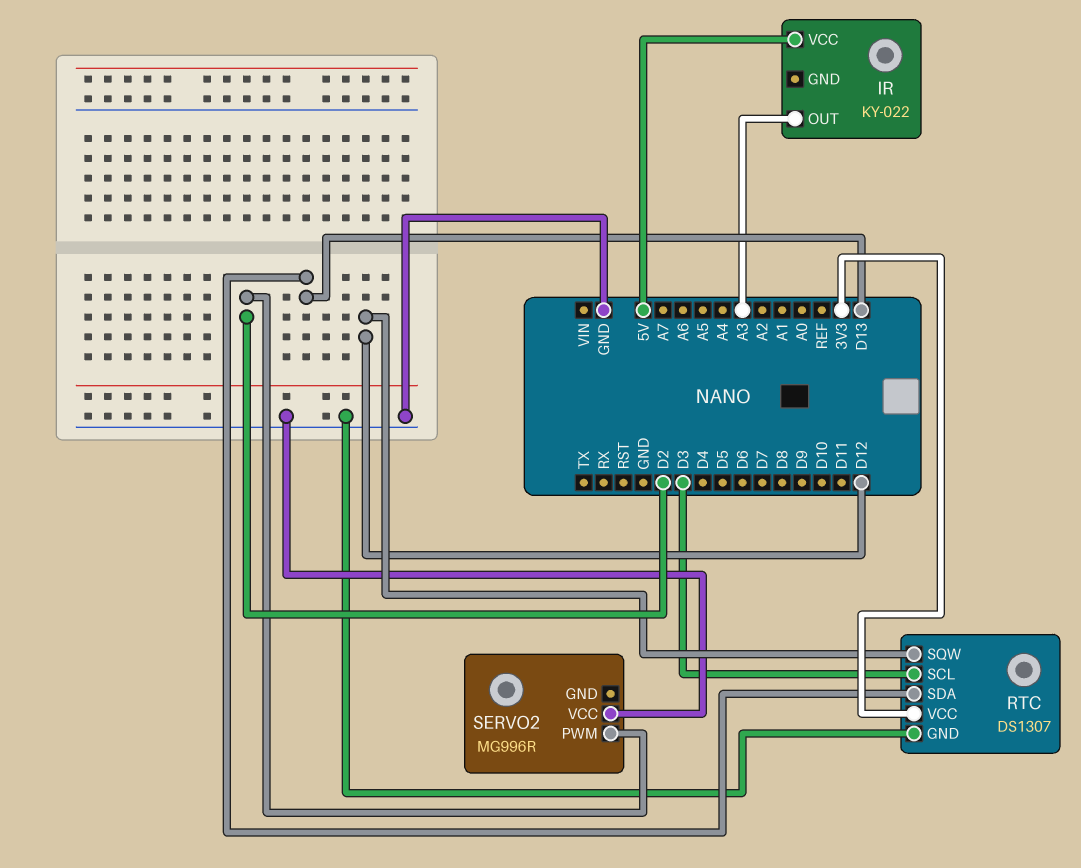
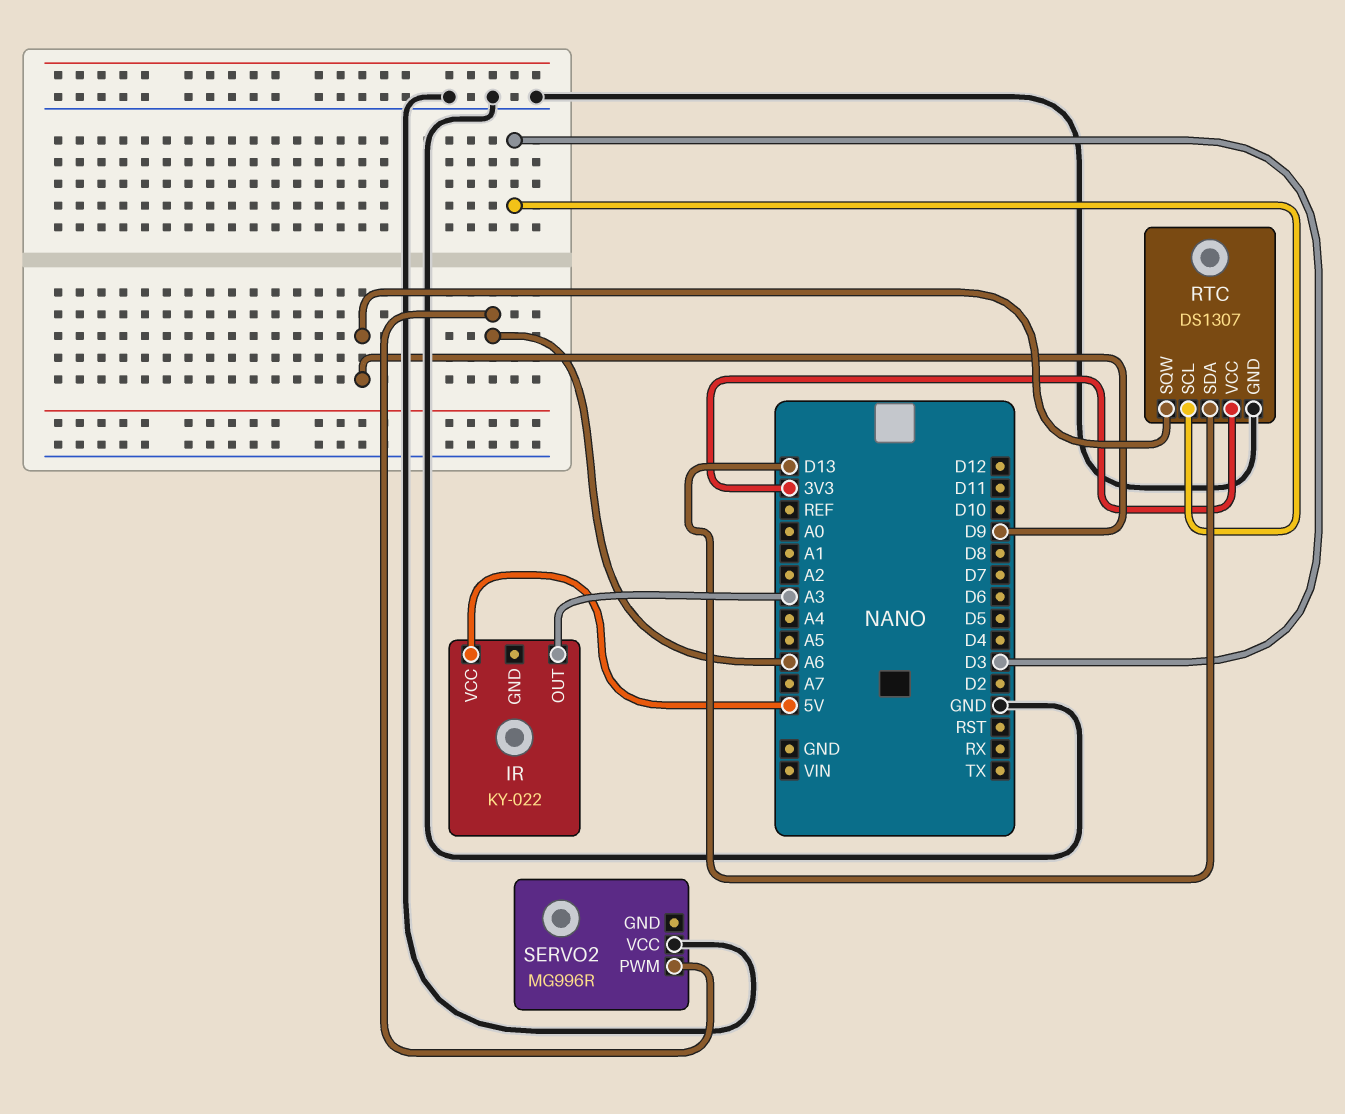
RTC pin SQW: D12 -> D9
SERVO2 pin PWM: D2 -> A6

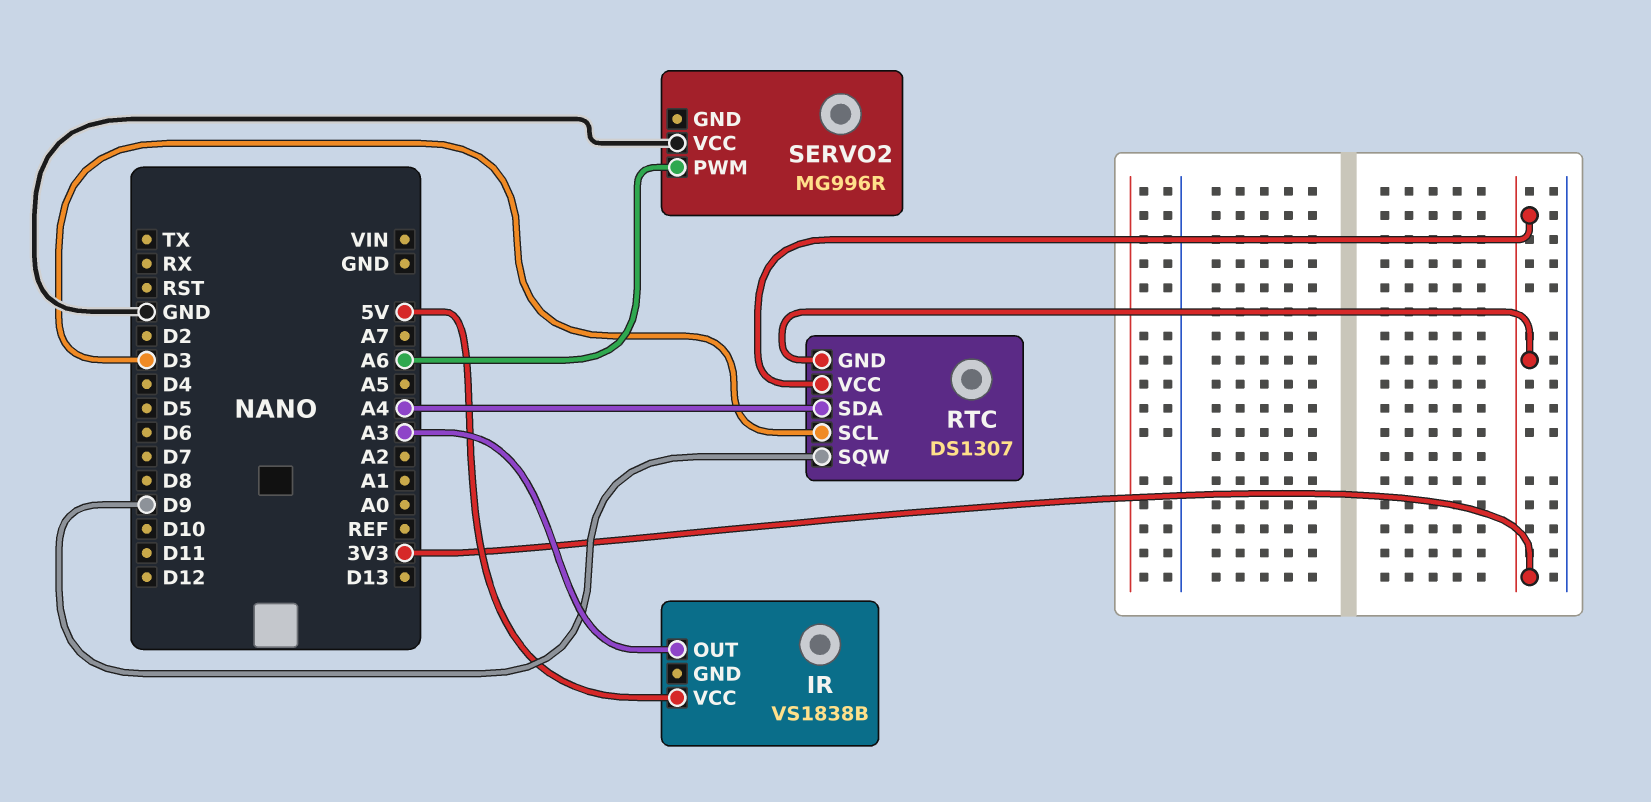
IR: KY-022 -> VS1838B
RTC pin GND: GND -> 3V3
RTC pin SDA: D13 -> A4

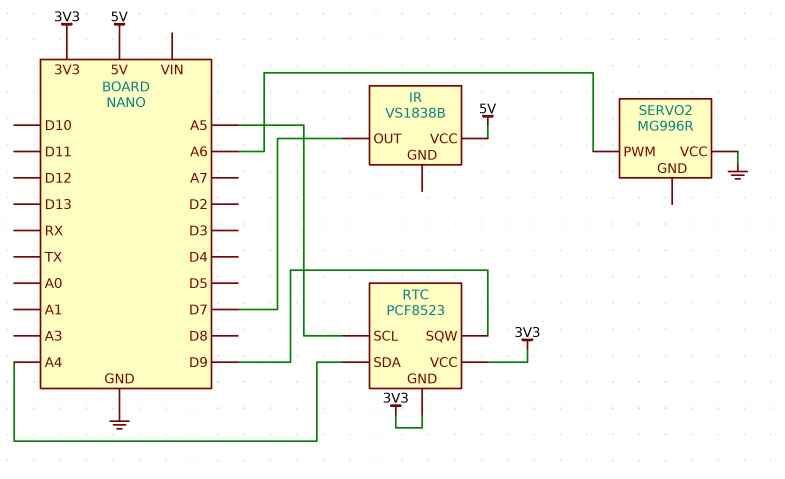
IR pin OUT: A3 -> D7
RTC: DS1307 -> PCF8523
RTC pin SCL: D3 -> A5

